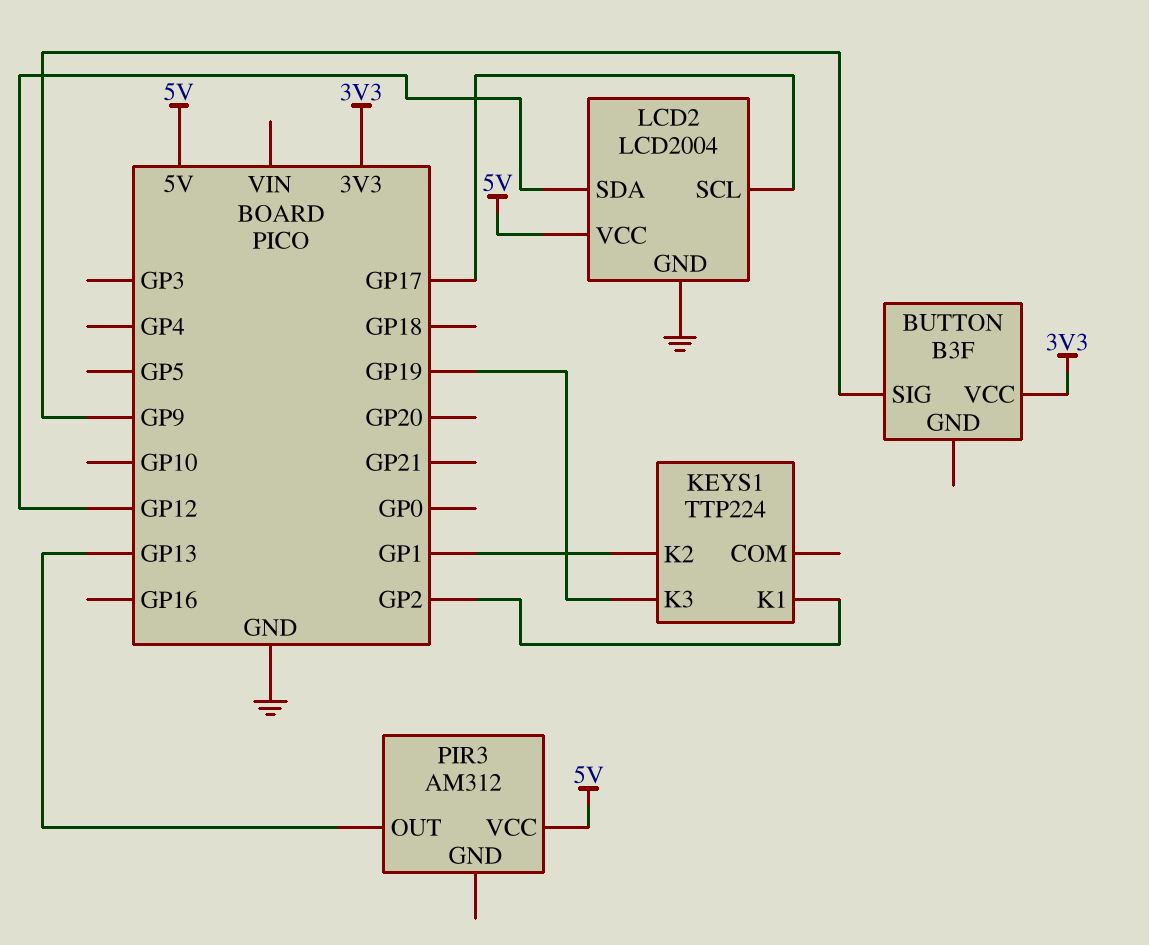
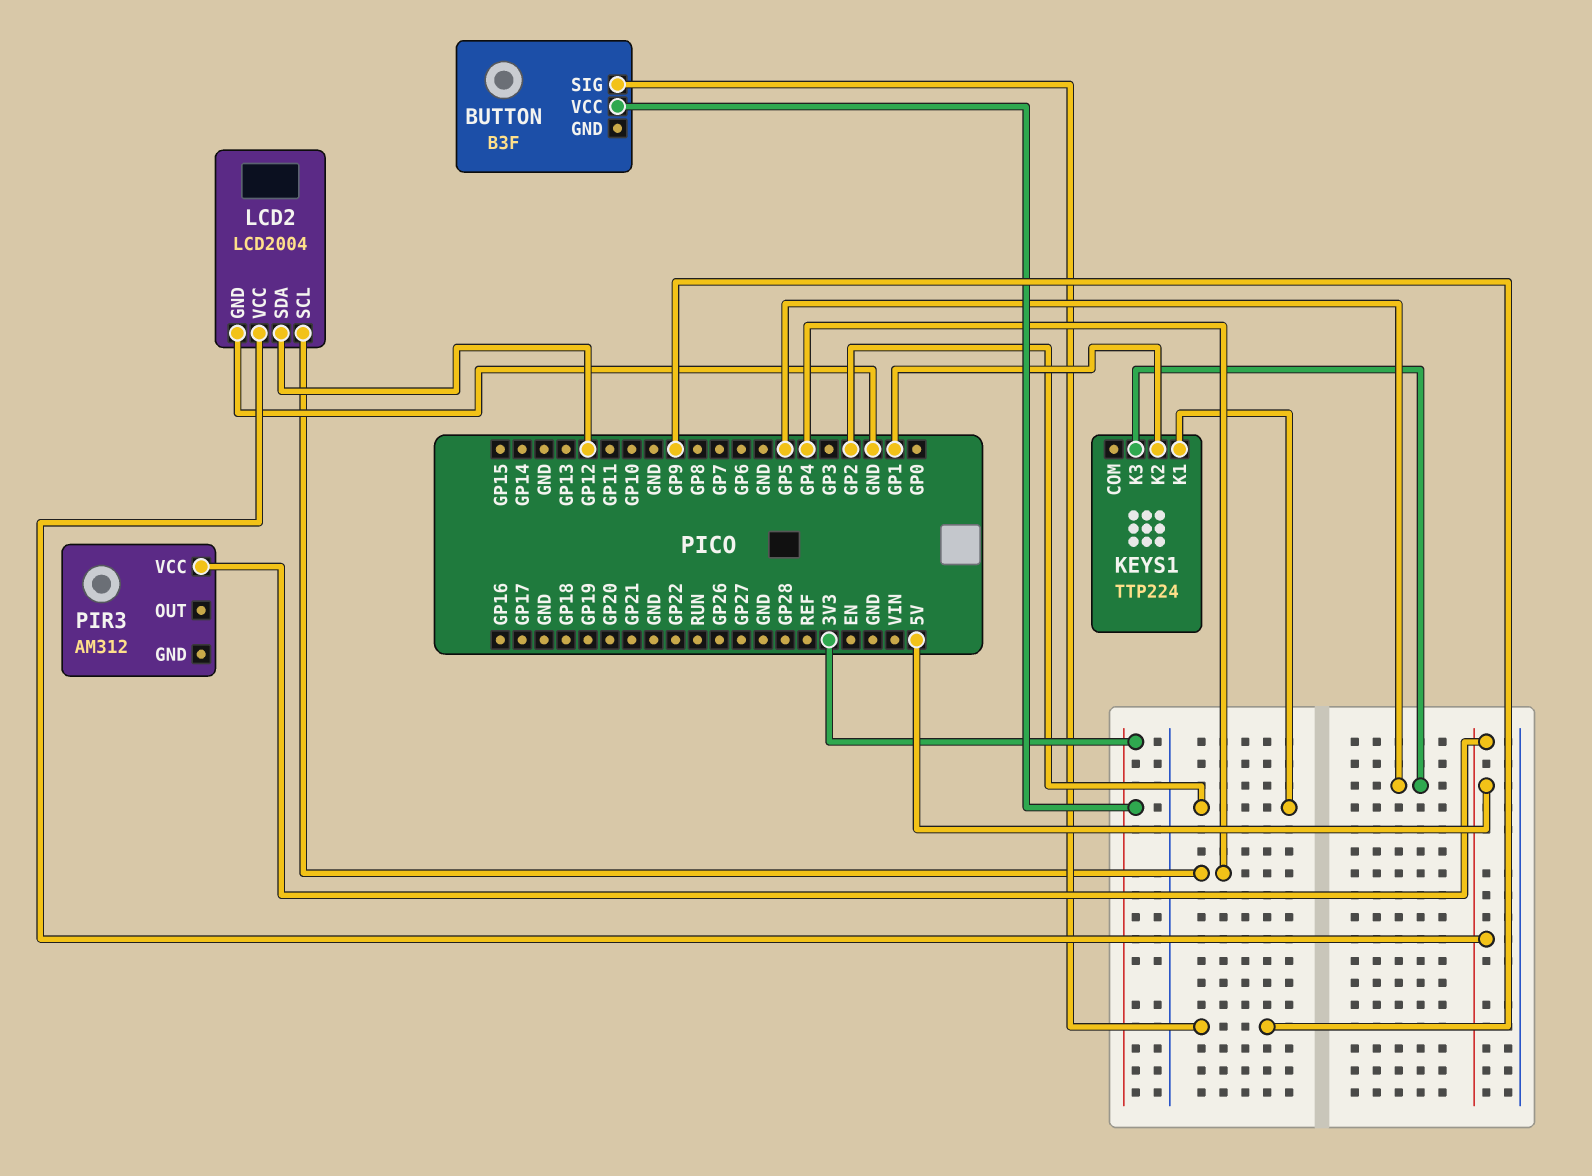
KEYS1 pin K3: GP19 -> GP5
LCD2 pin SCL: GP17 -> GP4
PIR3 pin OUT: GP13 -> none

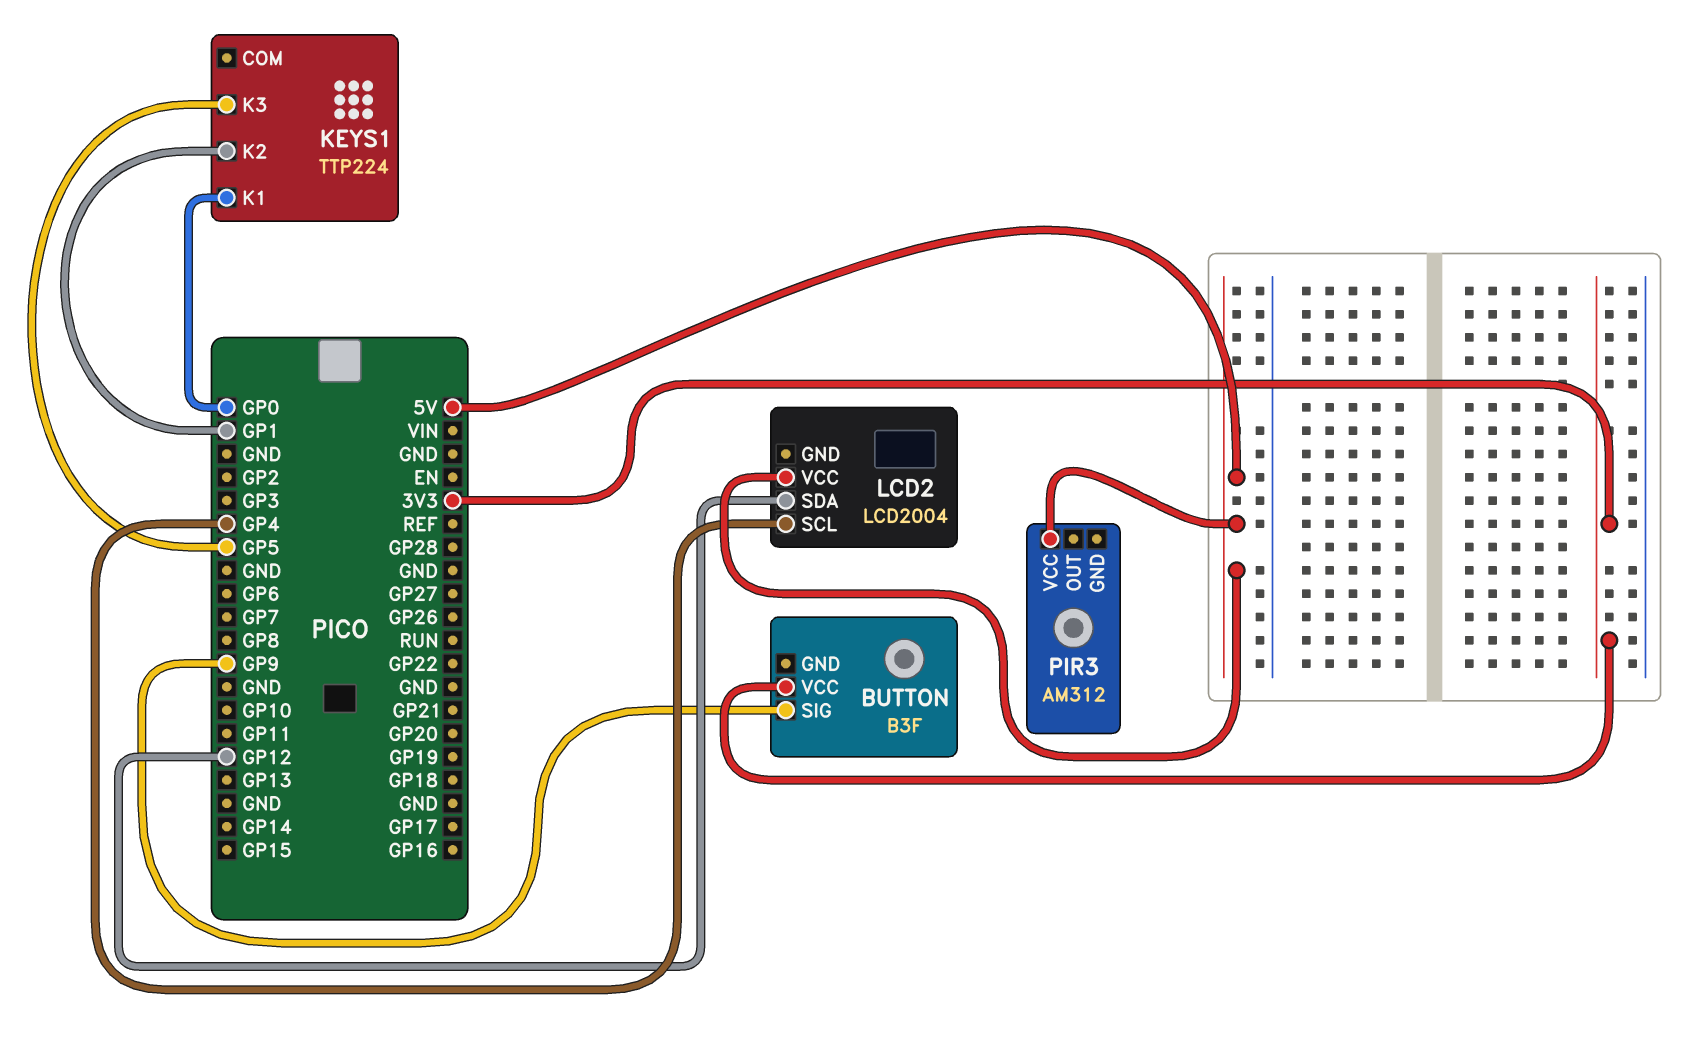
KEYS1 pin K1: GP2 -> GP0
LCD2 pin GND: GND -> none

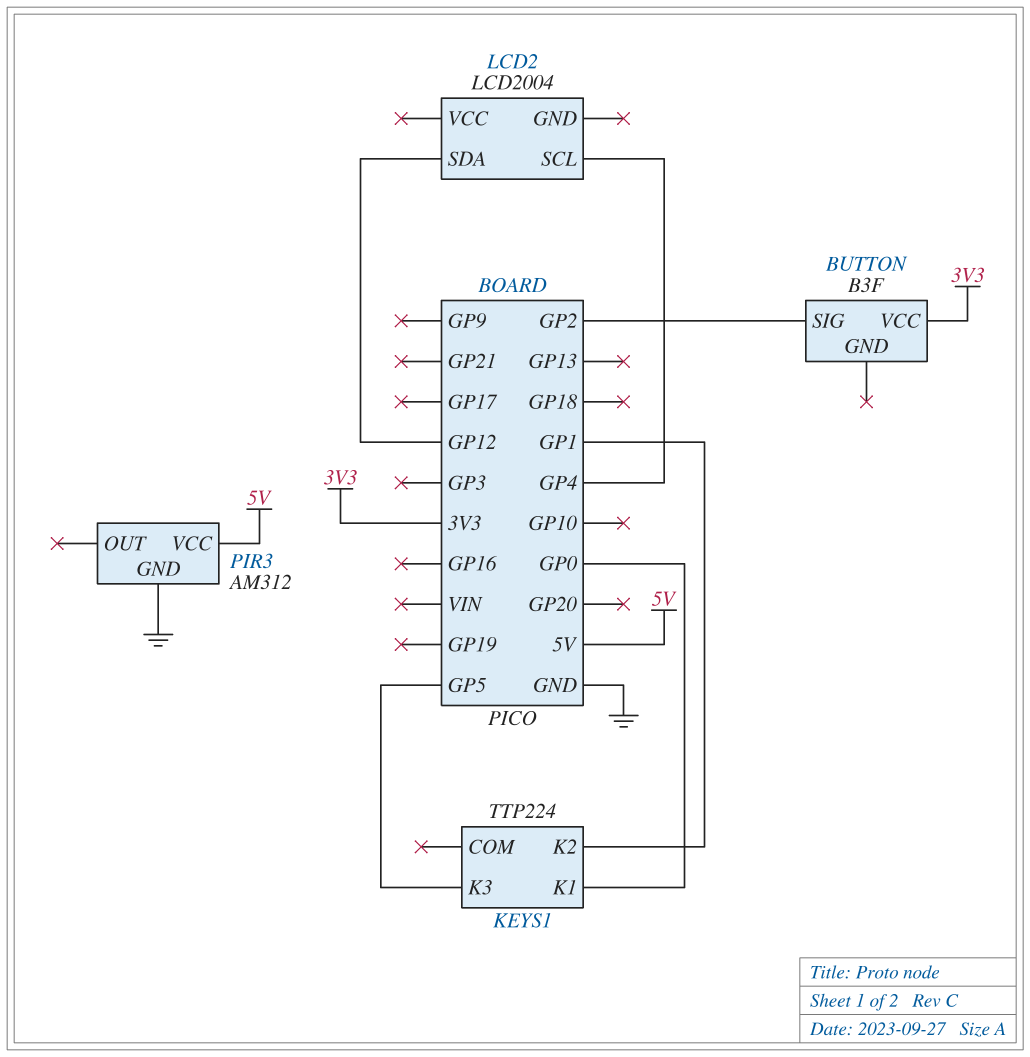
BUTTON pin SIG: GP9 -> GP2
LCD2 pin VCC: 5V -> none
PIR3 pin GND: none -> GND

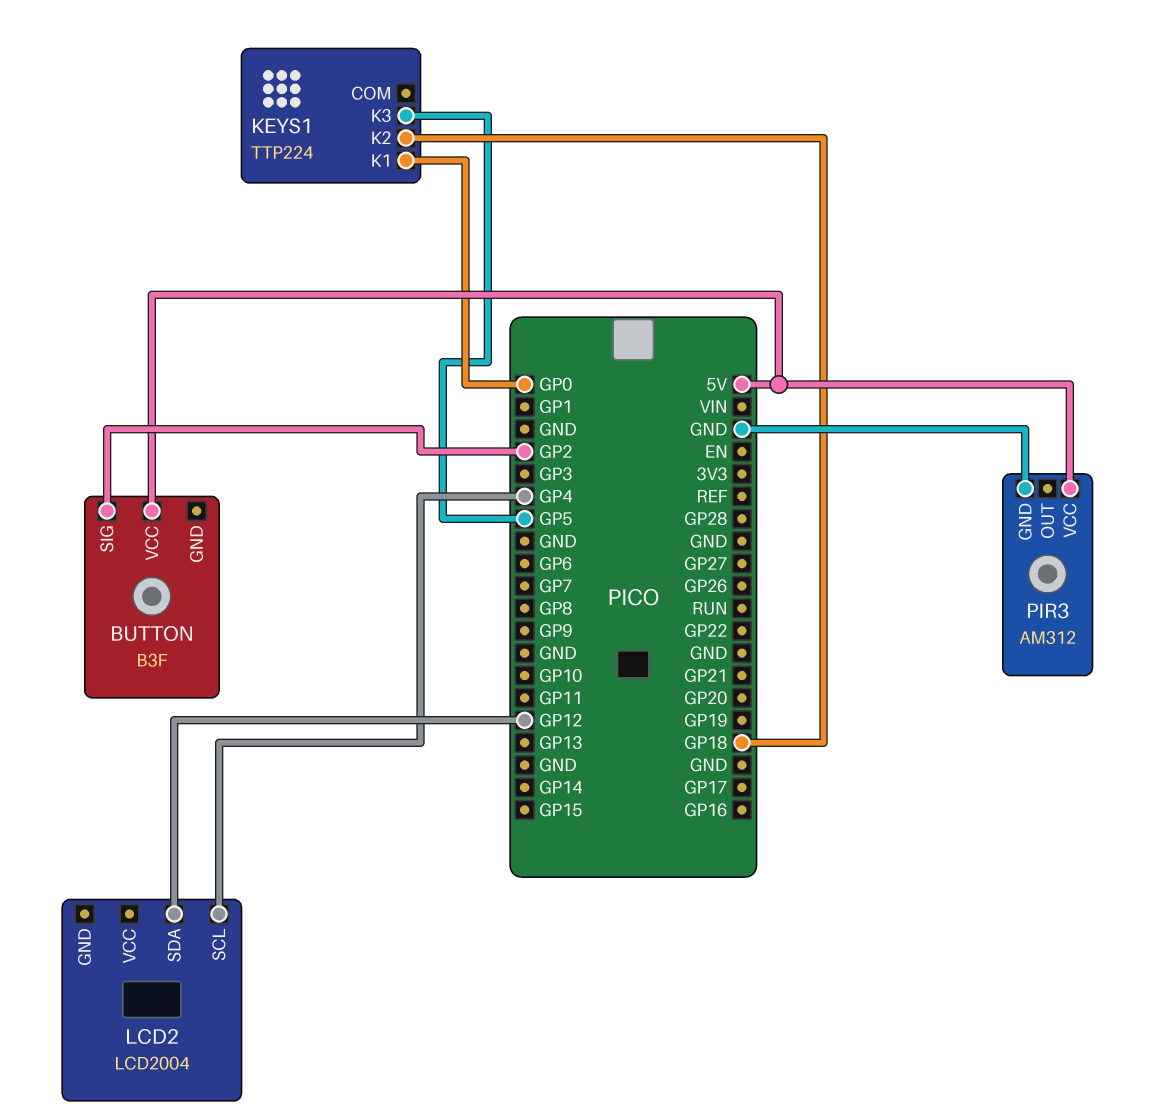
BUTTON pin VCC: 3V3 -> 5V
KEYS1 pin K2: GP1 -> GP18

